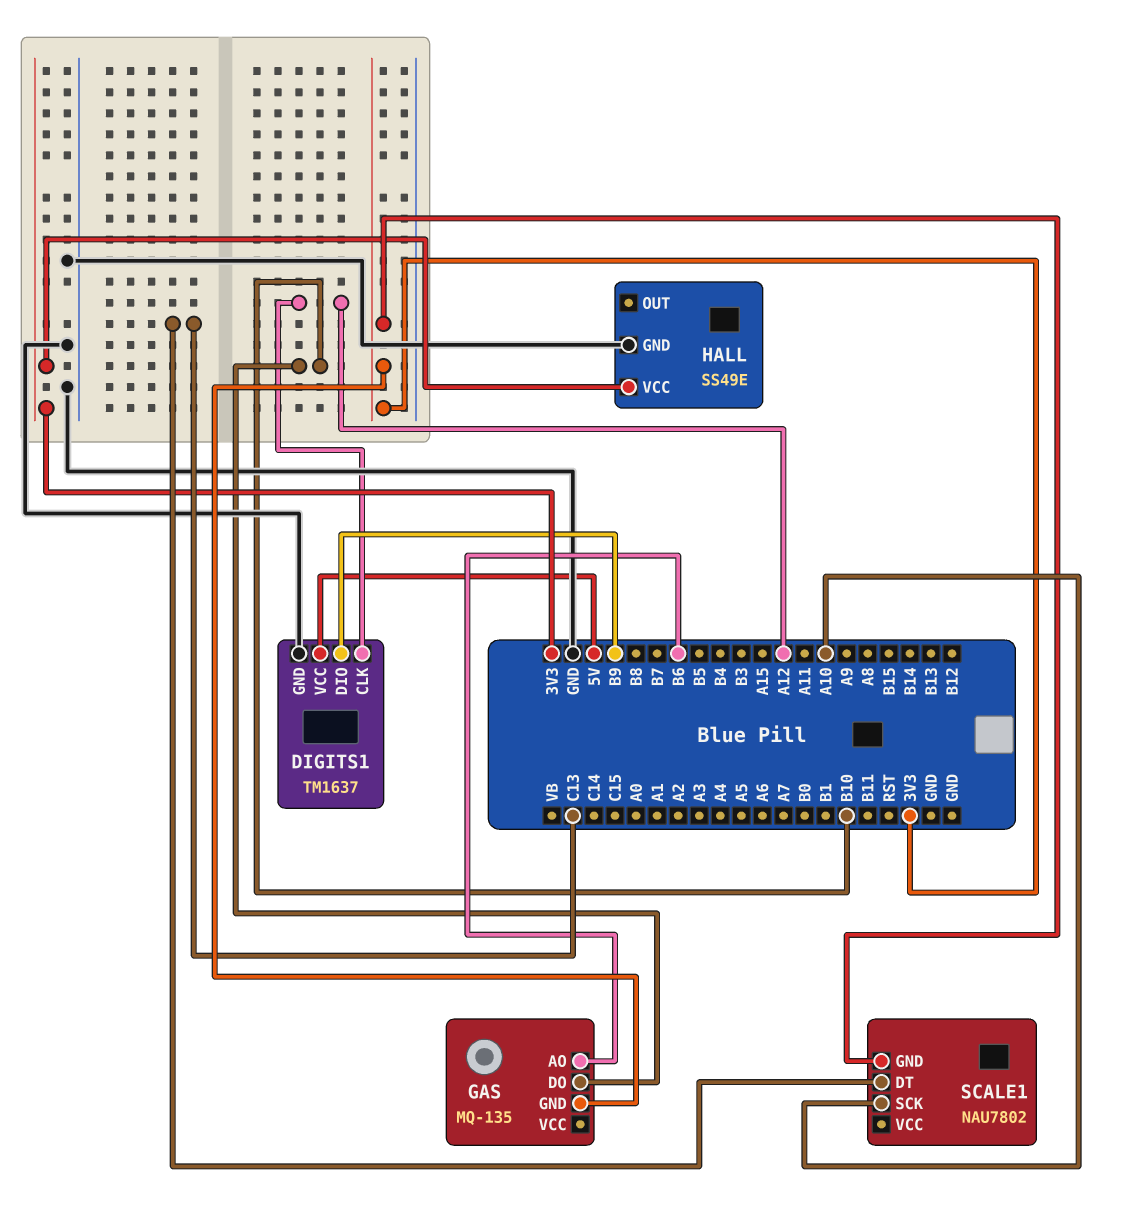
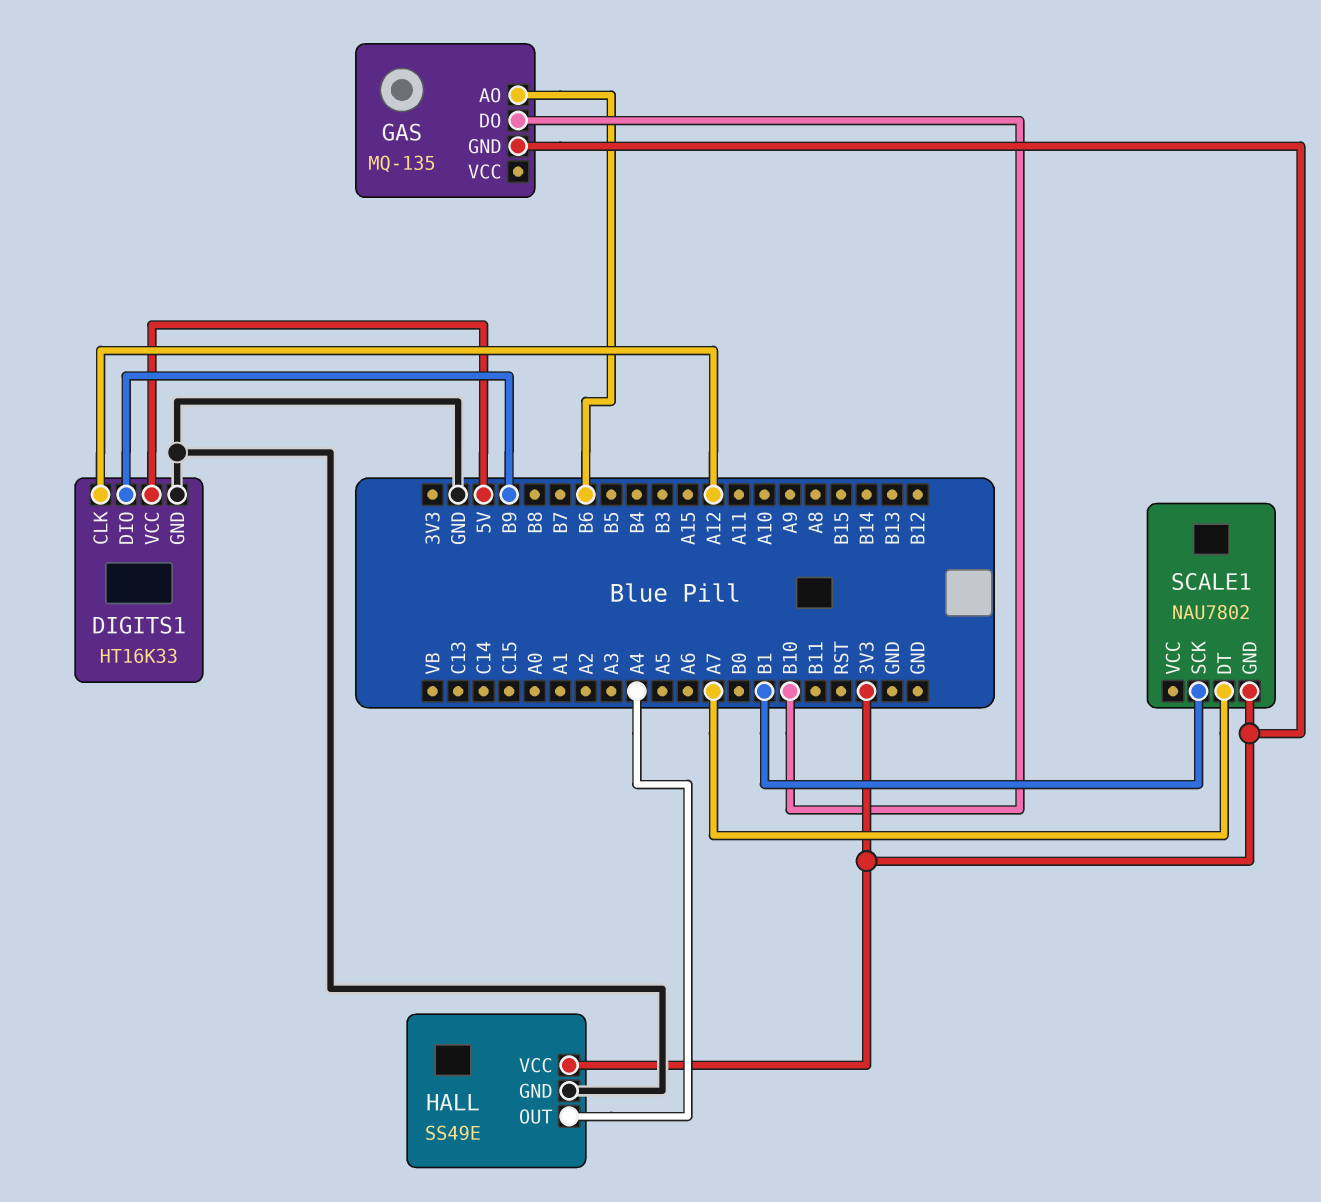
DIGITS1: TM1637 -> HT16K33
HALL pin OUT: none -> A4
SCALE1 pin DT: C13 -> A7
SCALE1 pin SCK: A10 -> B1

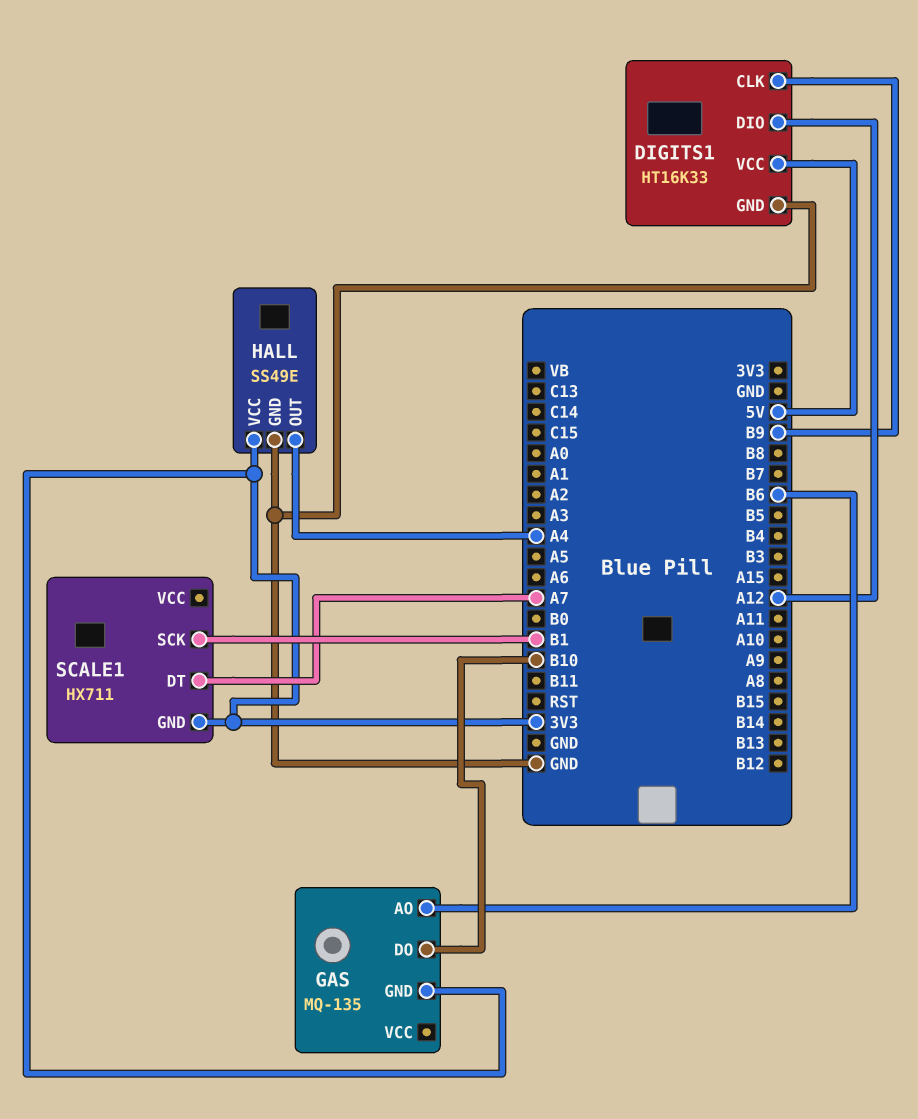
DIGITS1 pin CLK: A12 -> B9
DIGITS1 pin DIO: B9 -> A12
SCALE1: NAU7802 -> HX711

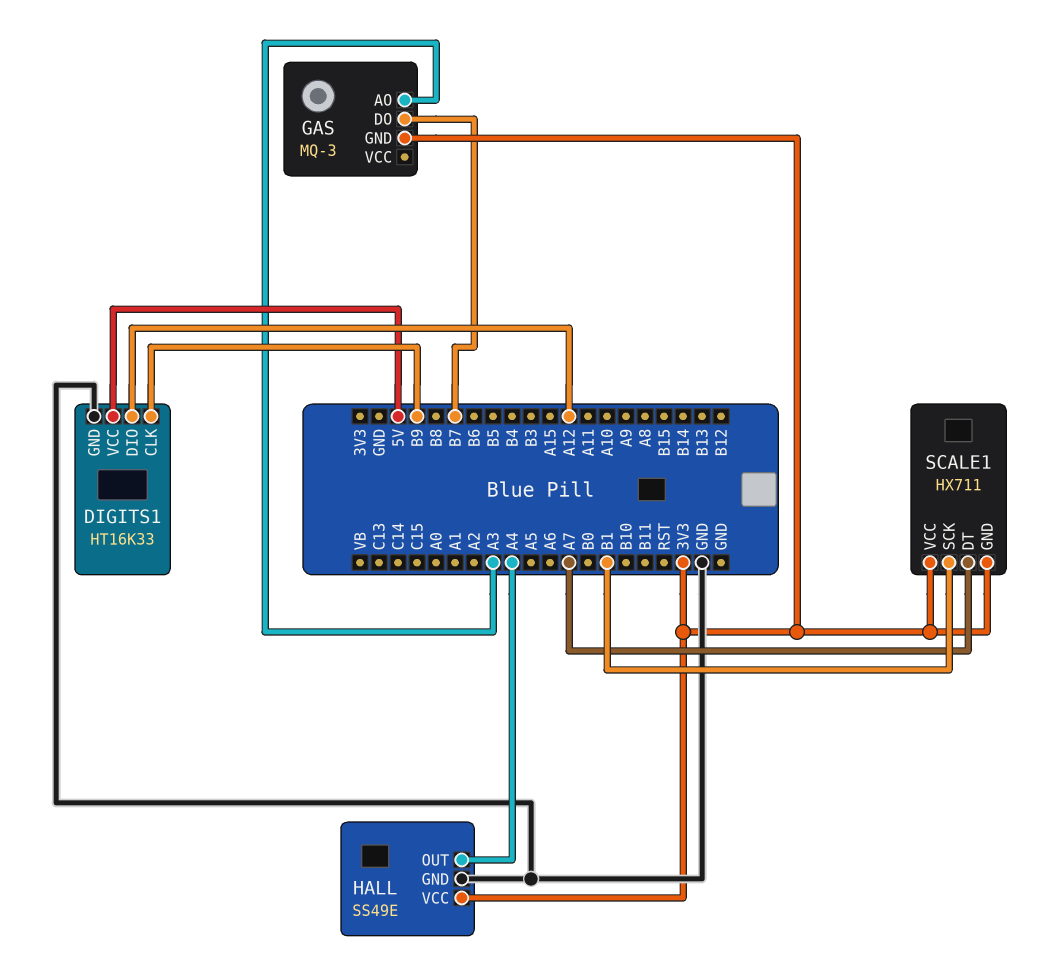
GAS: MQ-135 -> MQ-3
GAS pin AO: B6 -> A3
GAS pin DO: B10 -> B7
SCALE1 pin VCC: none -> 3V3

